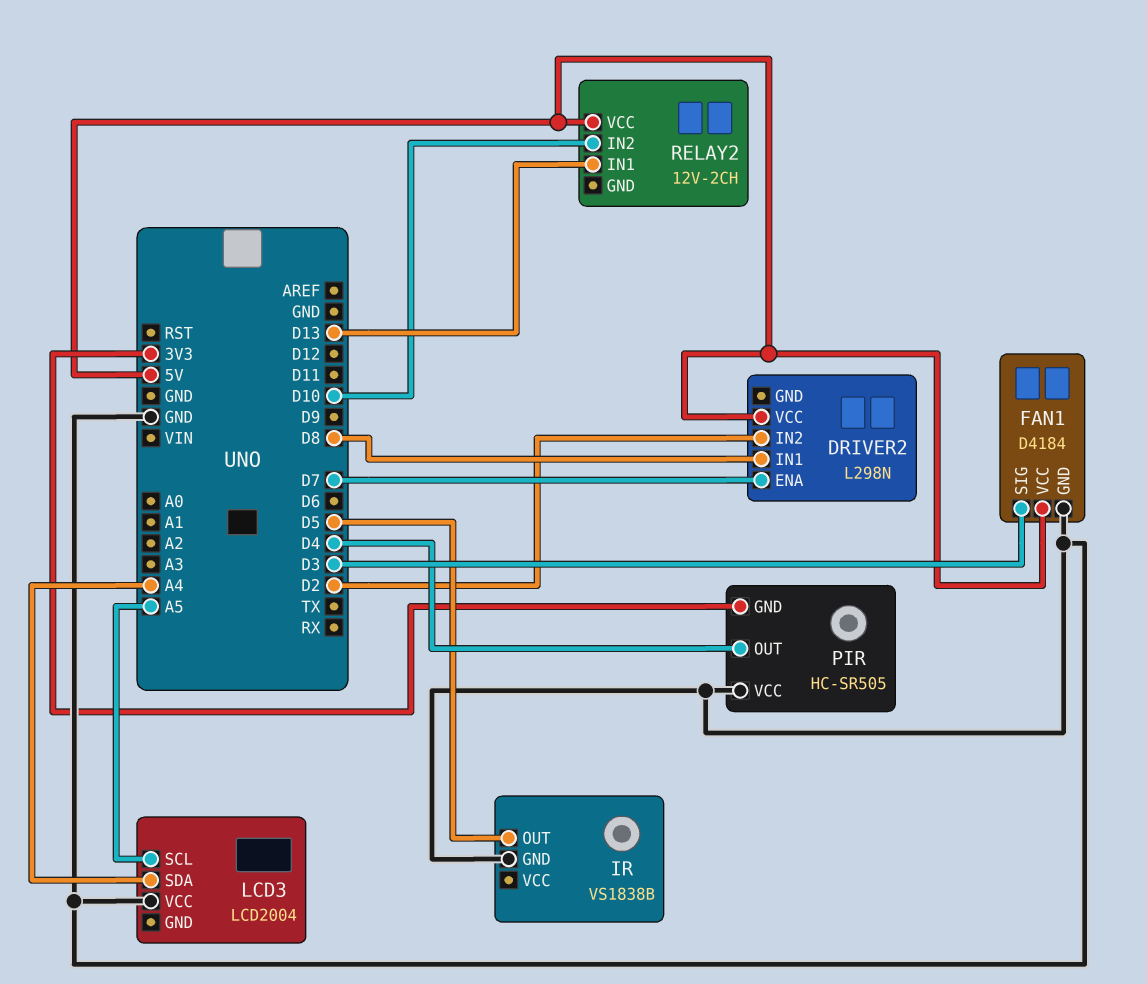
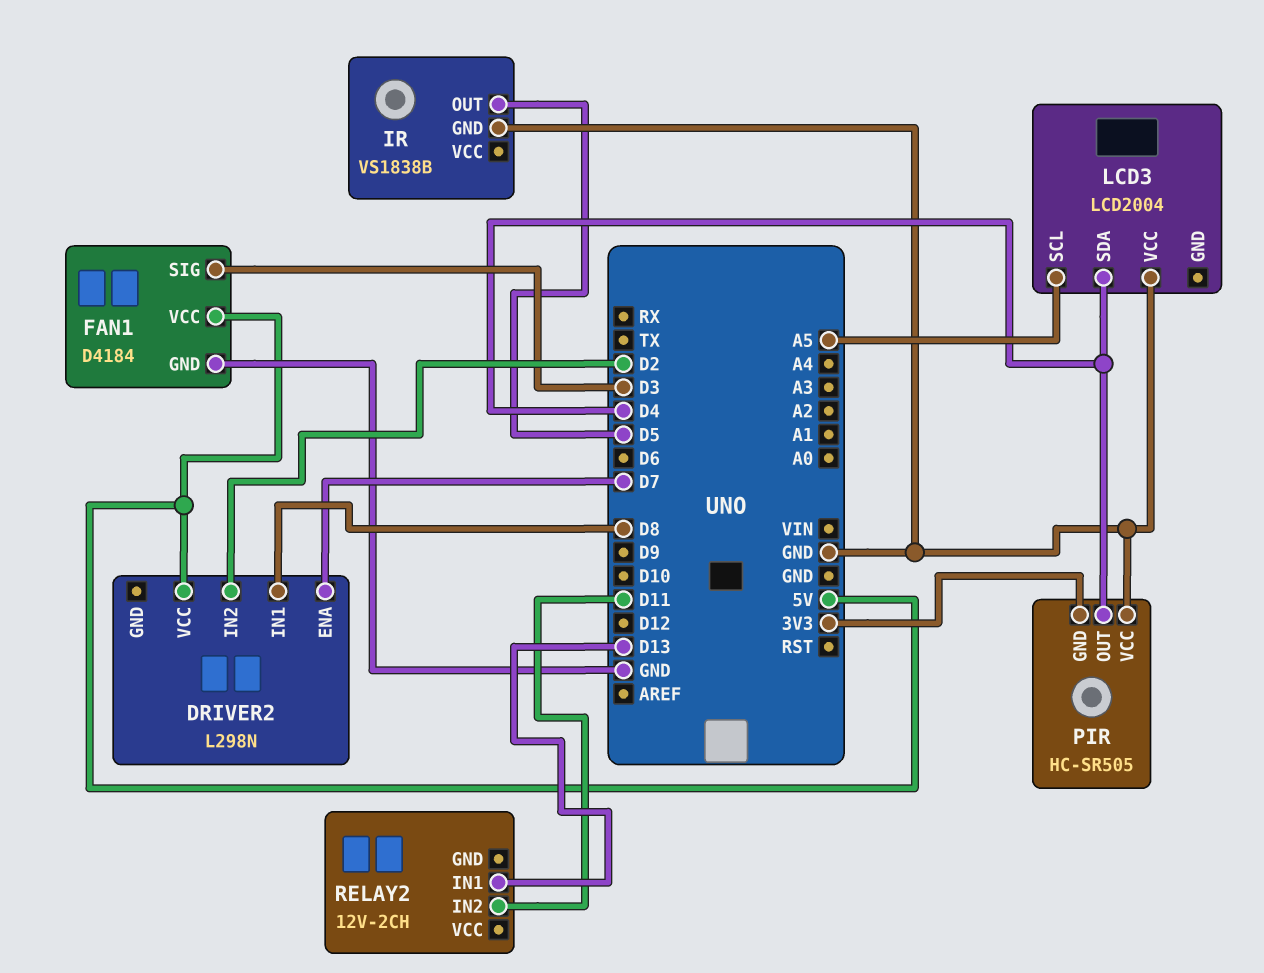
LCD3 pin SDA: A4 -> D4
RELAY2 pin IN2: D10 -> D11
RELAY2 pin VCC: 5V -> none

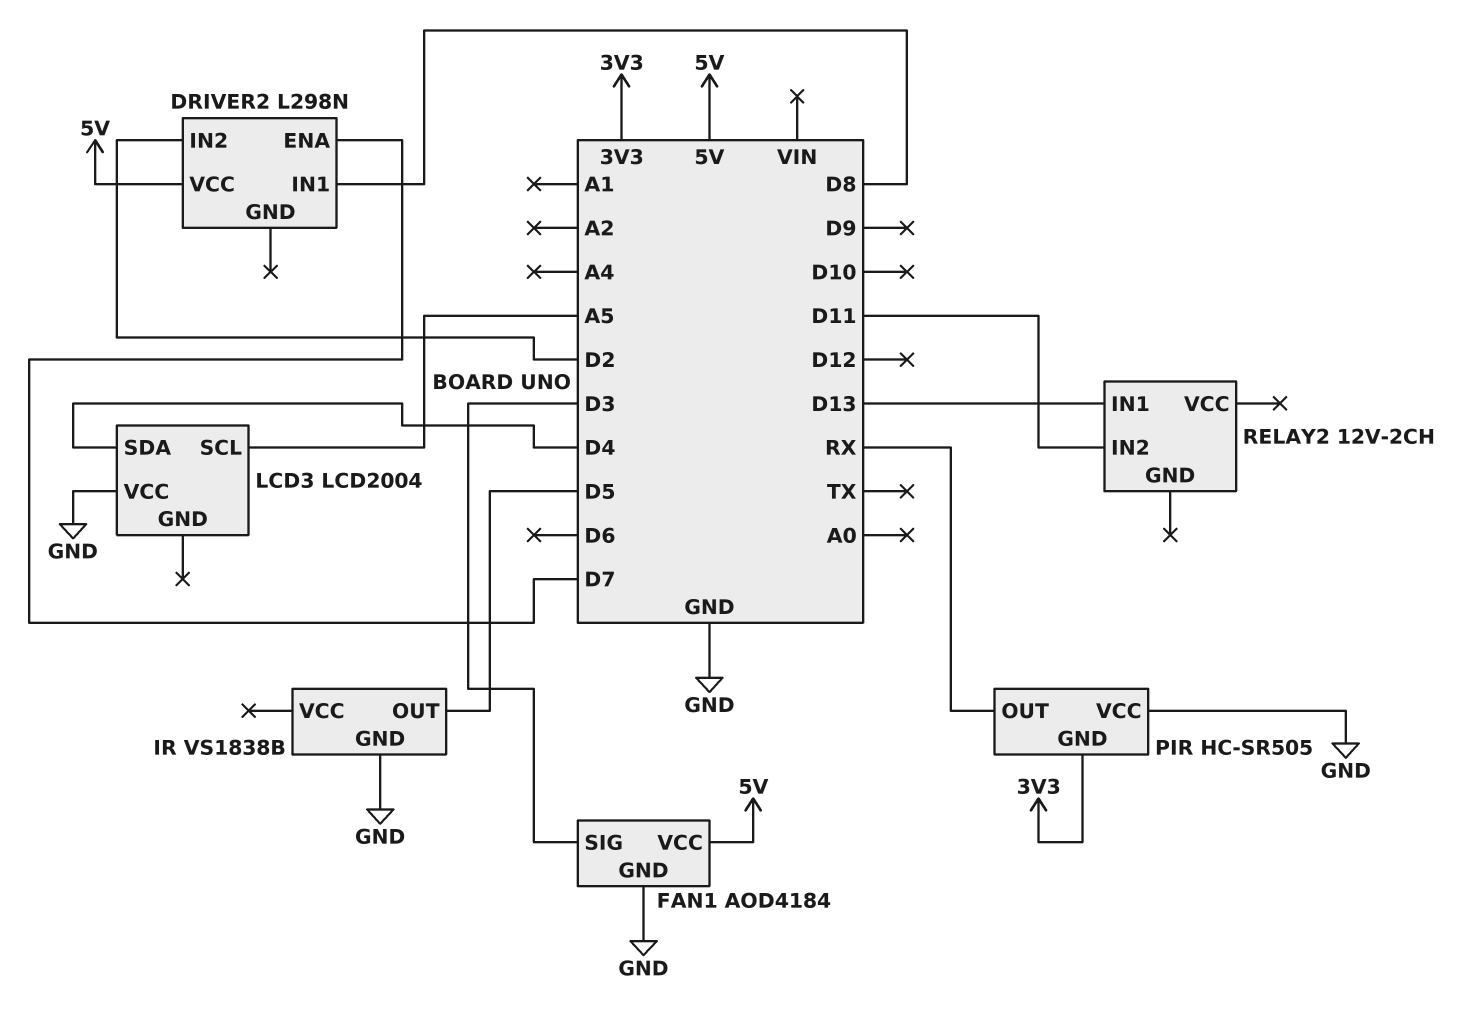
FAN1: D4184 -> AOD4184
PIR pin OUT: D4 -> RX

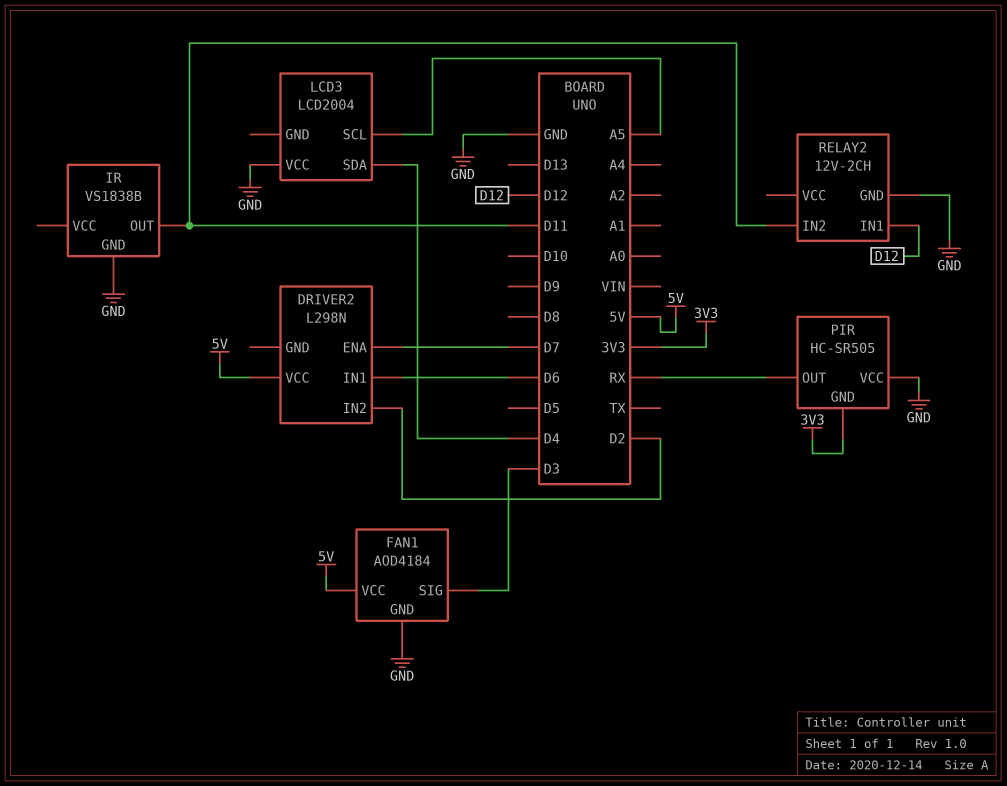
DRIVER2 pin IN1: D8 -> D6
IR pin OUT: D5 -> D11
RELAY2 pin GND: none -> GND
RELAY2 pin IN1: D13 -> D12

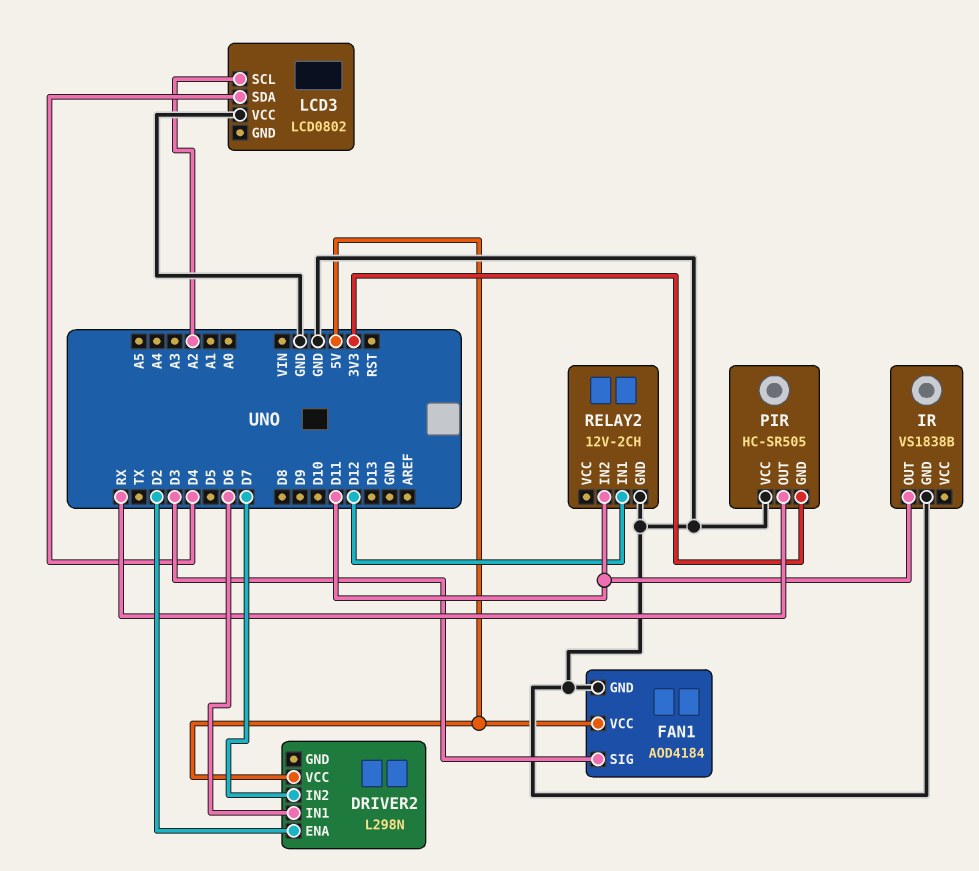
DRIVER2 pin ENA: D7 -> D2
DRIVER2 pin IN2: D2 -> D7
LCD3: LCD2004 -> LCD0802
LCD3 pin SCL: A5 -> A2

